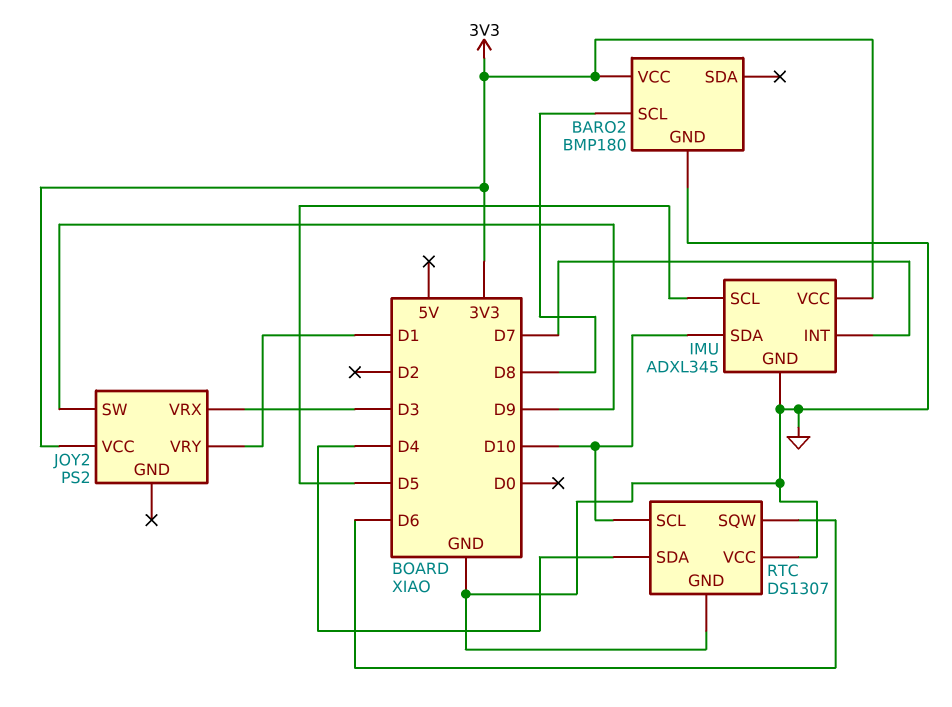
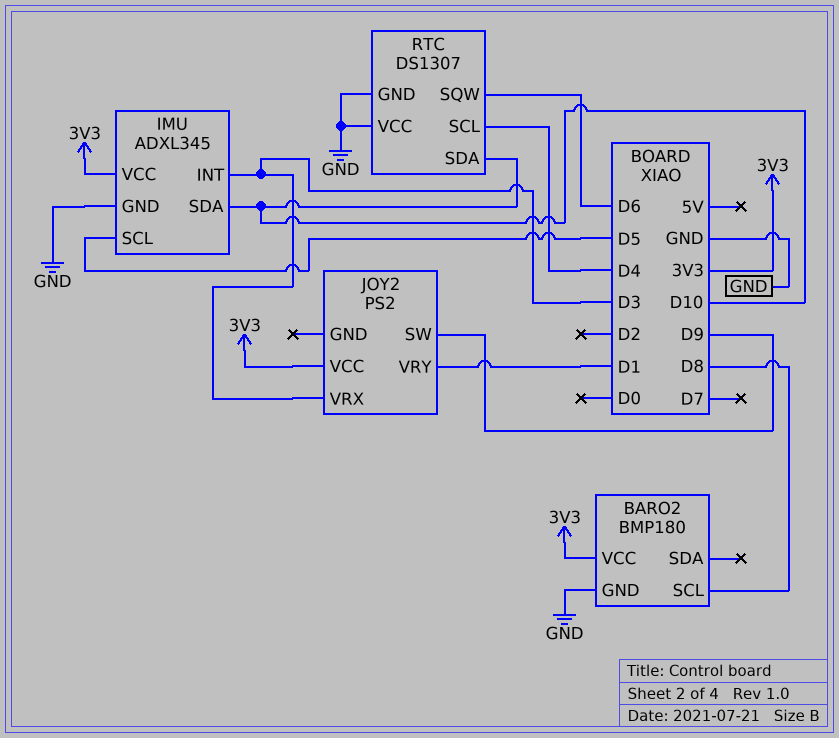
IMU pin INT: D7 -> D3
RTC pin SCL: D10 -> D4
RTC pin SDA: D4 -> D10

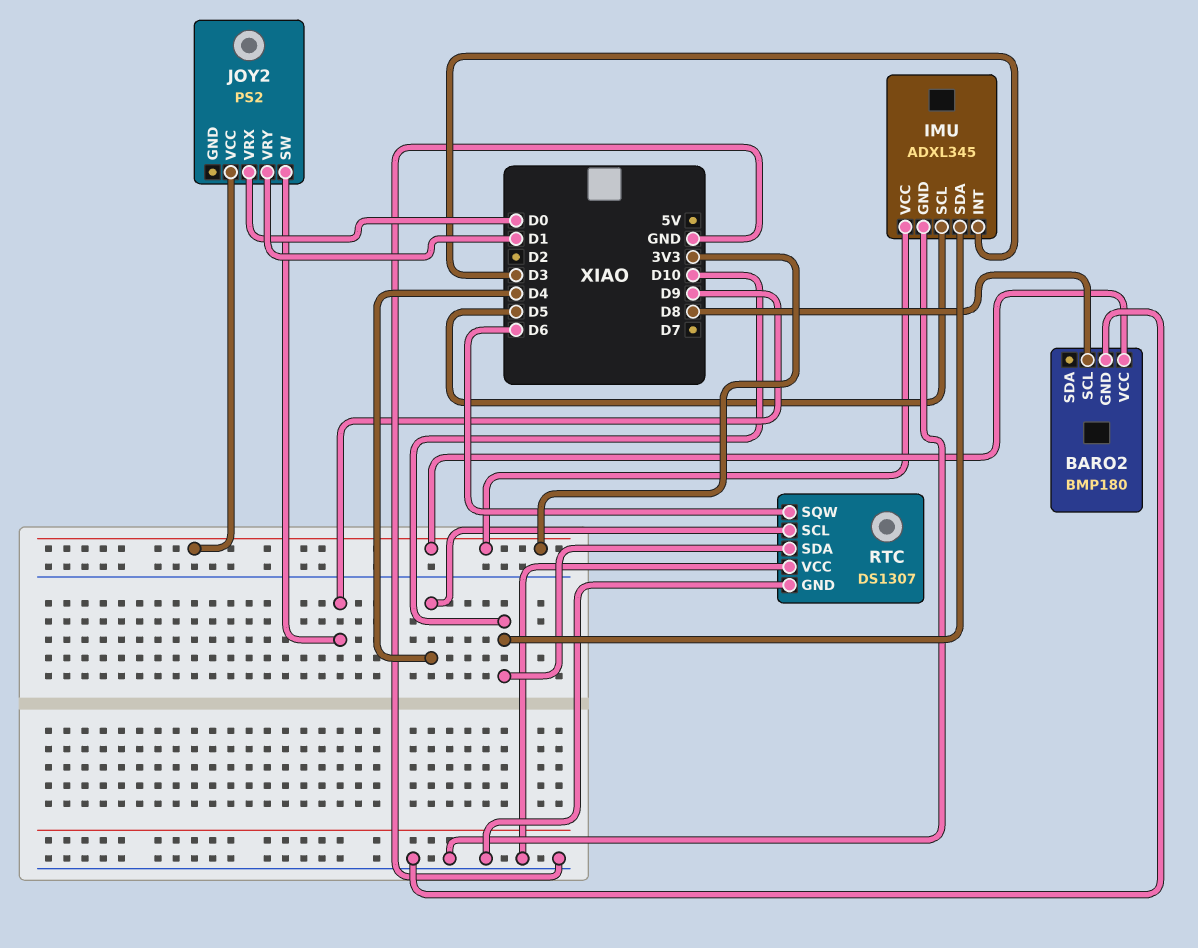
JOY2 pin VRX: D3 -> D0

